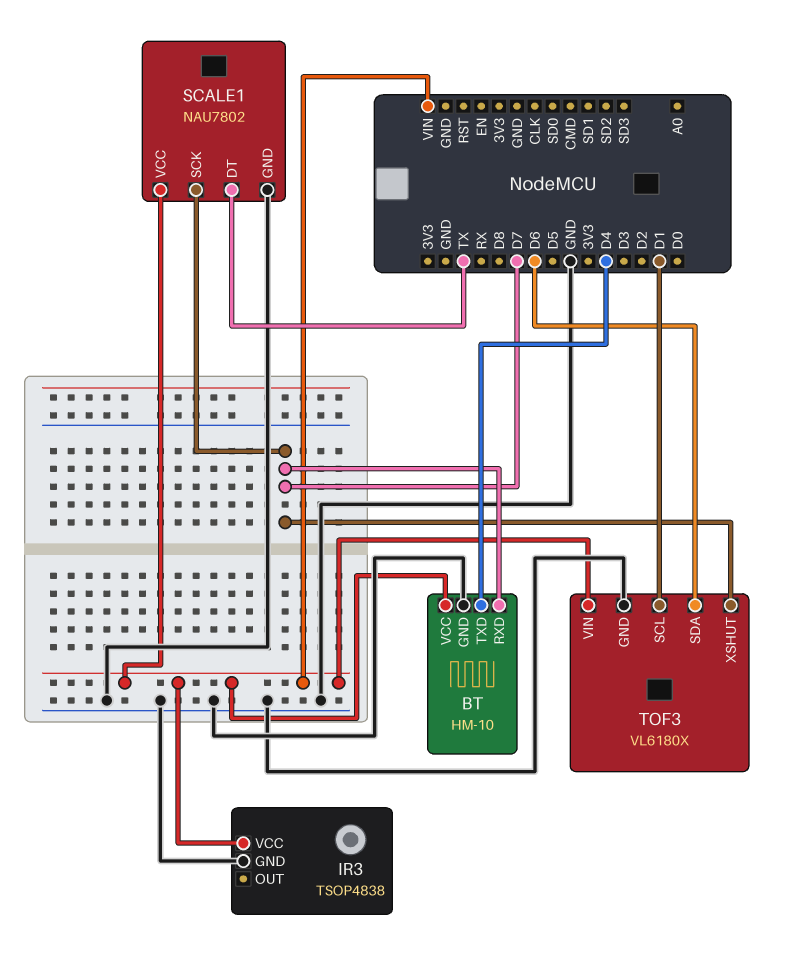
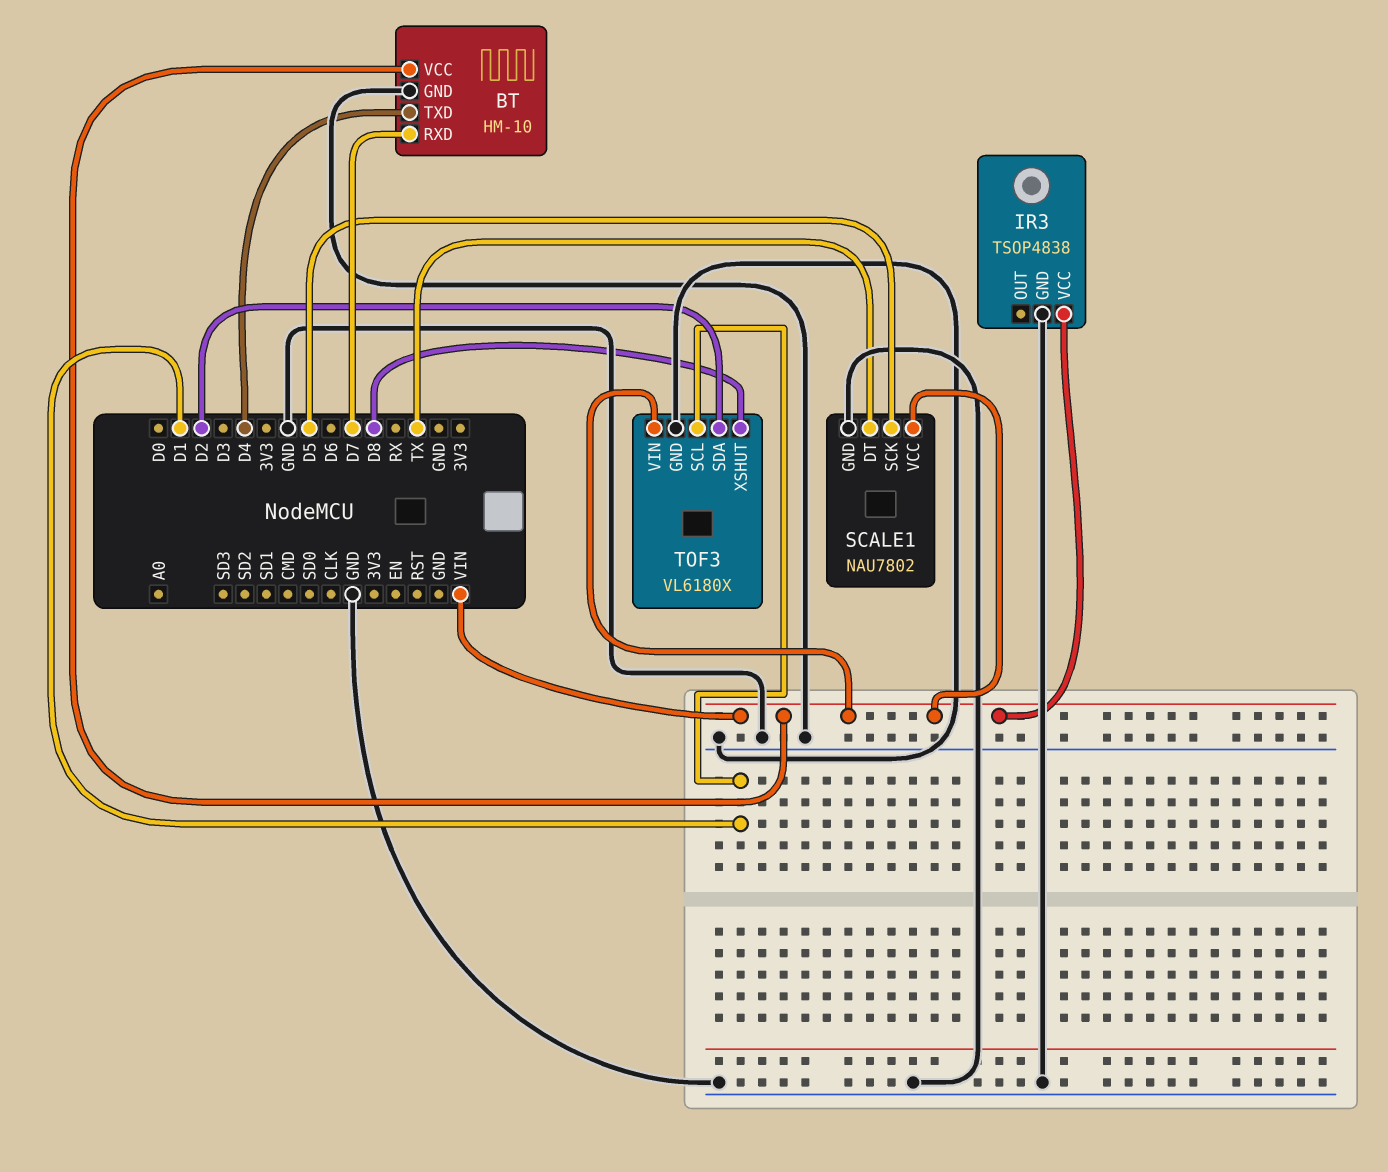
SCALE1 pin SCK: D7 -> D5
TOF3 pin SDA: D6 -> D2
TOF3 pin XSHUT: D7 -> D8

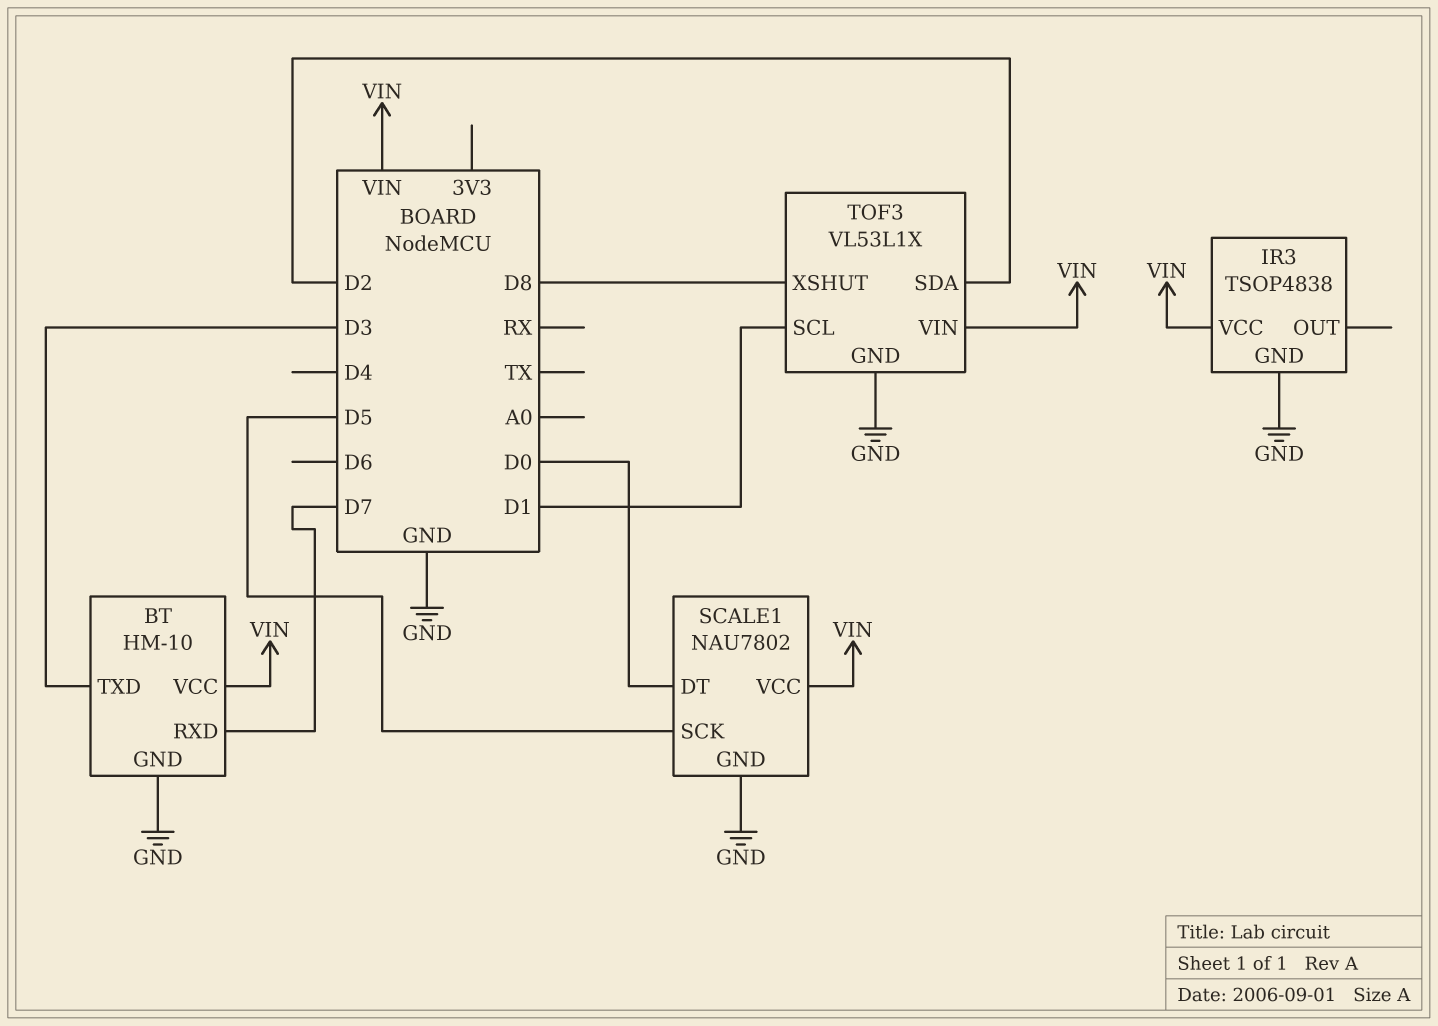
BT pin TXD: D4 -> D3
SCALE1 pin DT: TX -> D0
TOF3: VL6180X -> VL53L1X

